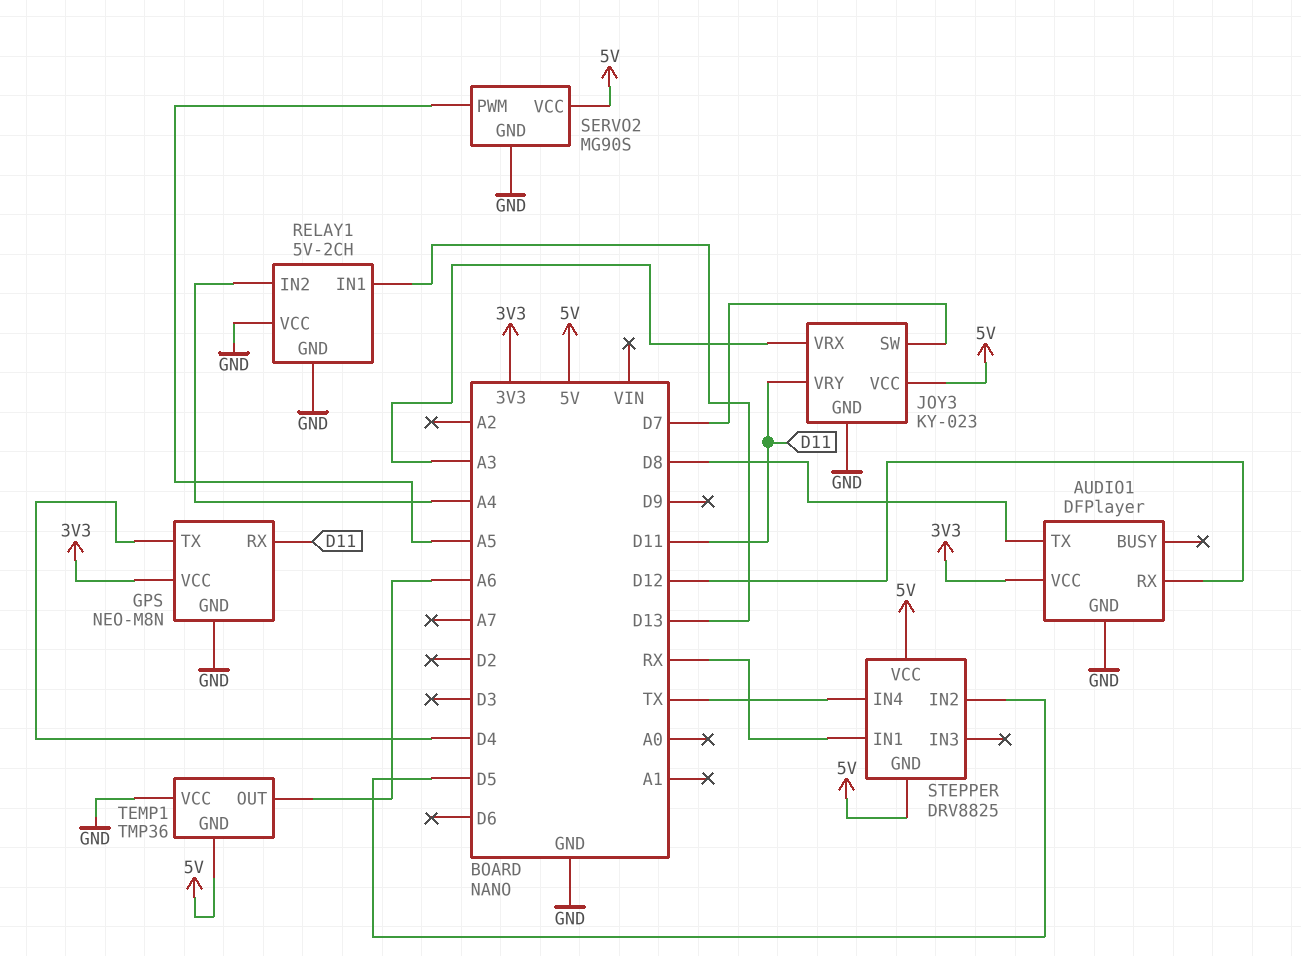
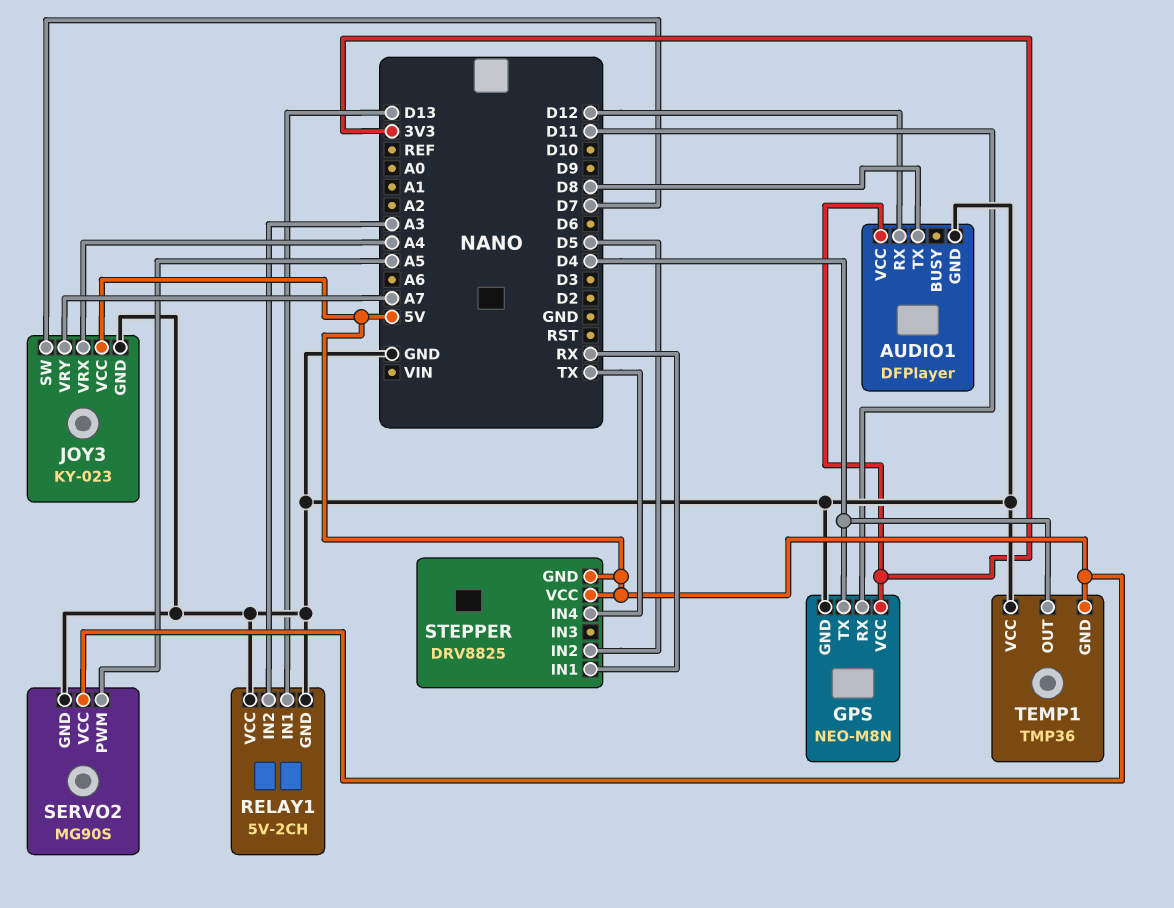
JOY3 pin VRX: A3 -> A4
JOY3 pin VRY: D11 -> A7
RELAY1 pin IN2: A4 -> A3
TEMP1 pin OUT: A6 -> D4

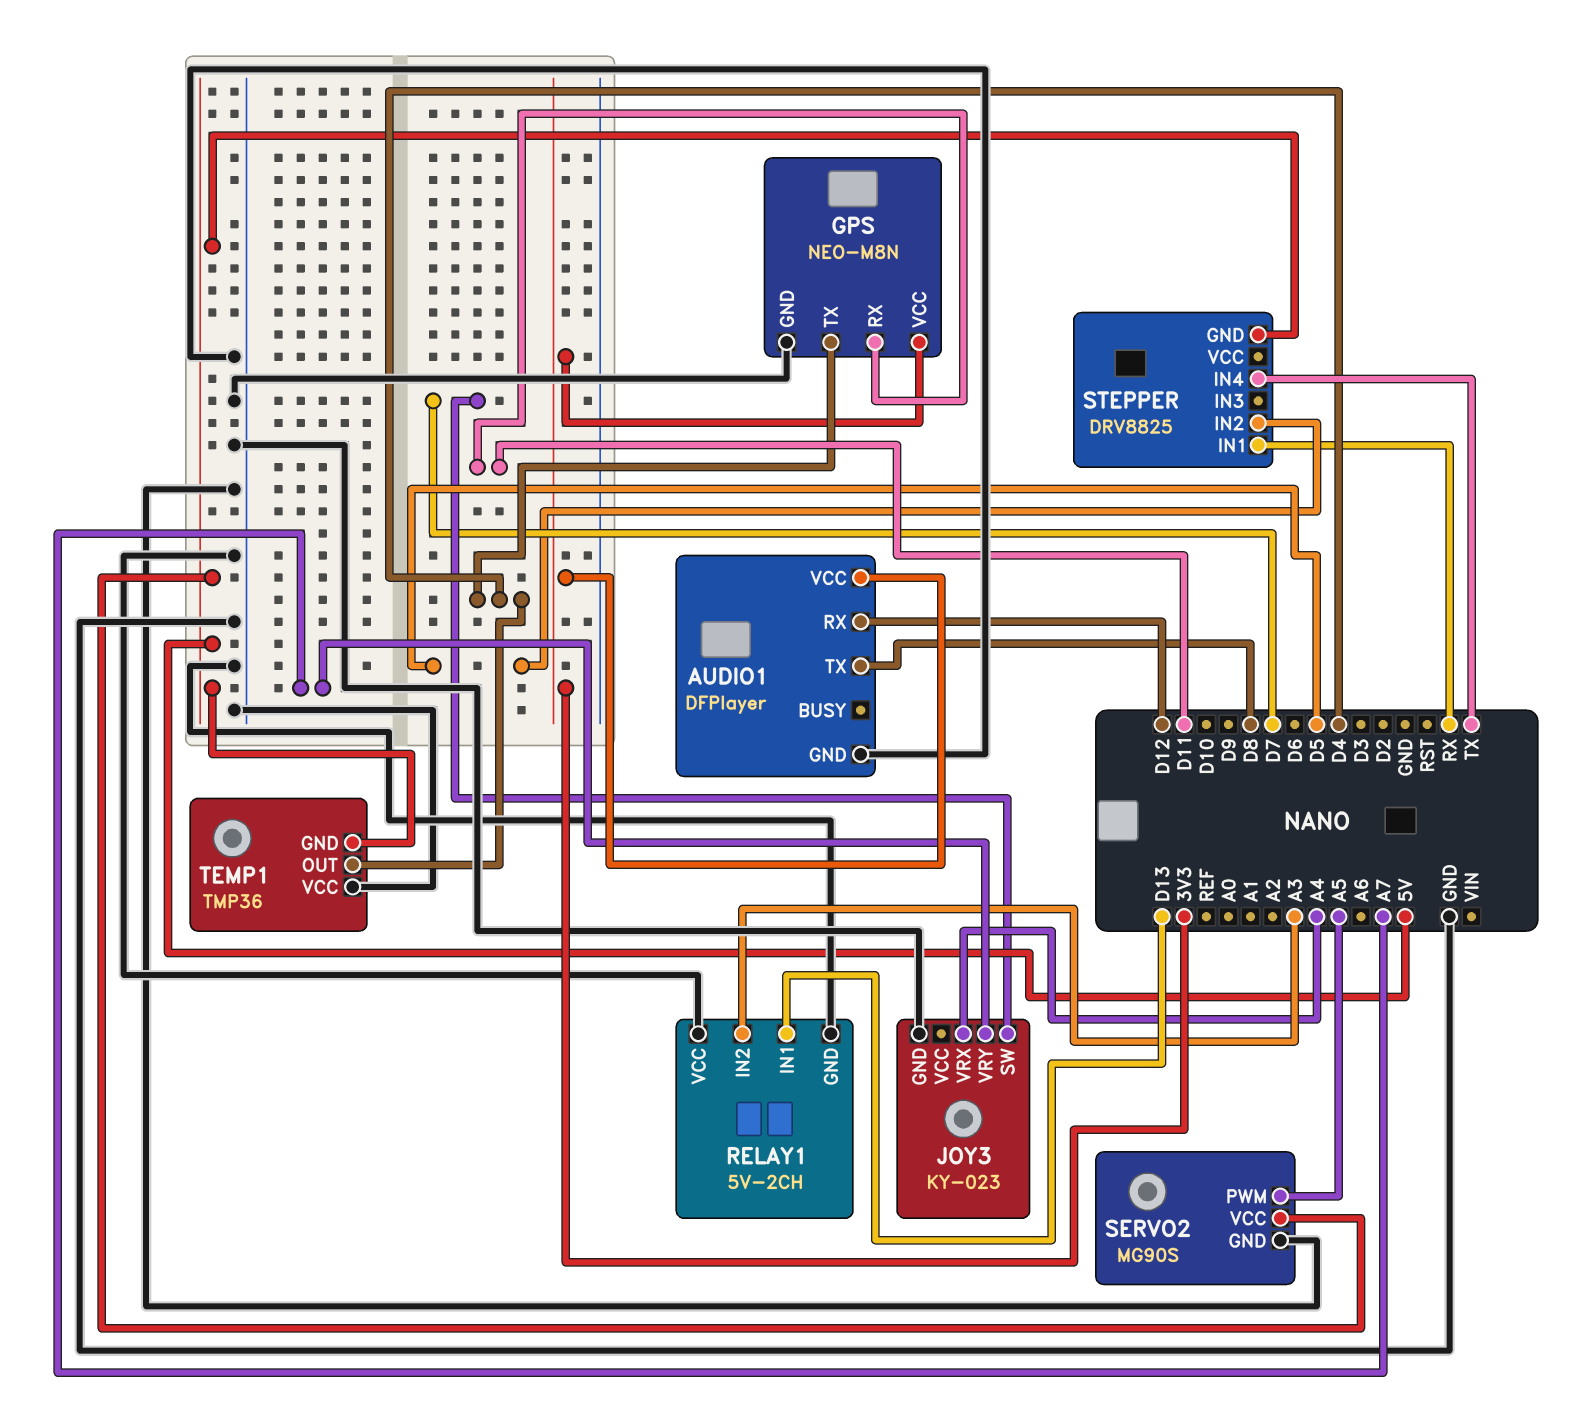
JOY3 pin VCC: 5V -> none
STEPPER pin VCC: 5V -> none

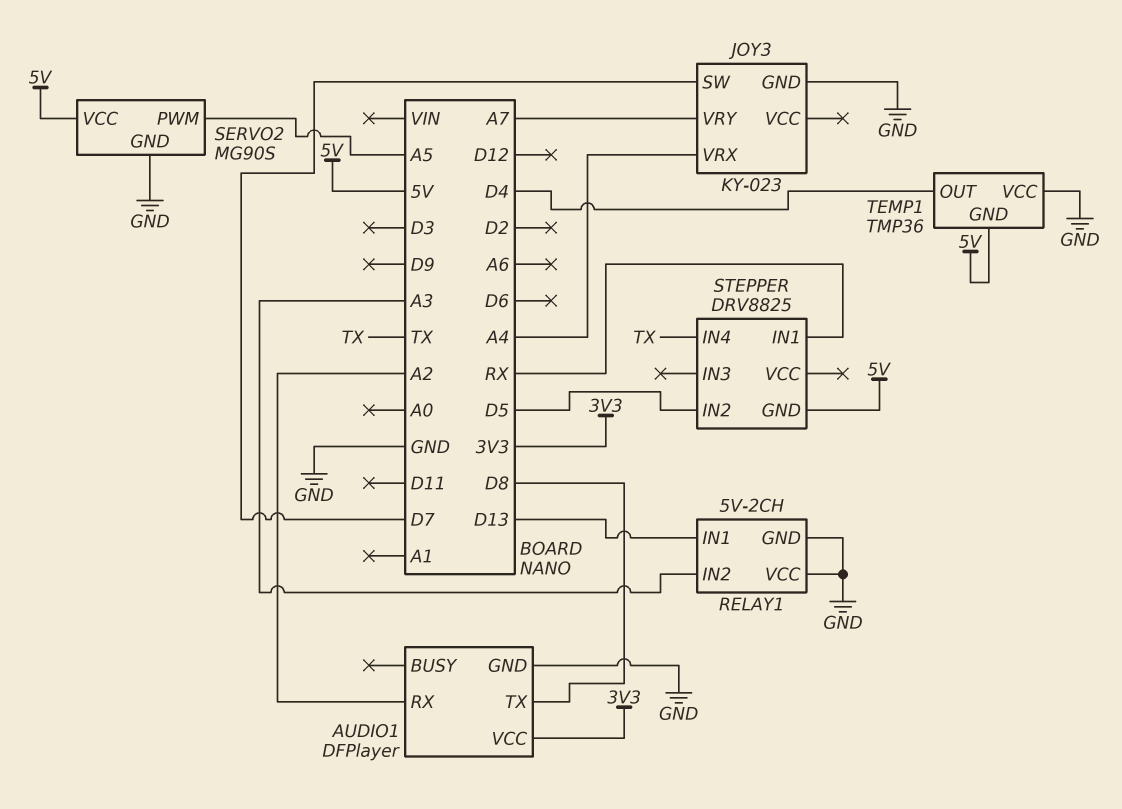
AUDIO1 pin RX: D12 -> A2
GPS: NEO-M8N -> none
GPS pin GND: GND -> none
GPS pin RX: D11 -> none
GPS pin TX: D4 -> none
GPS pin VCC: 3V3 -> none

